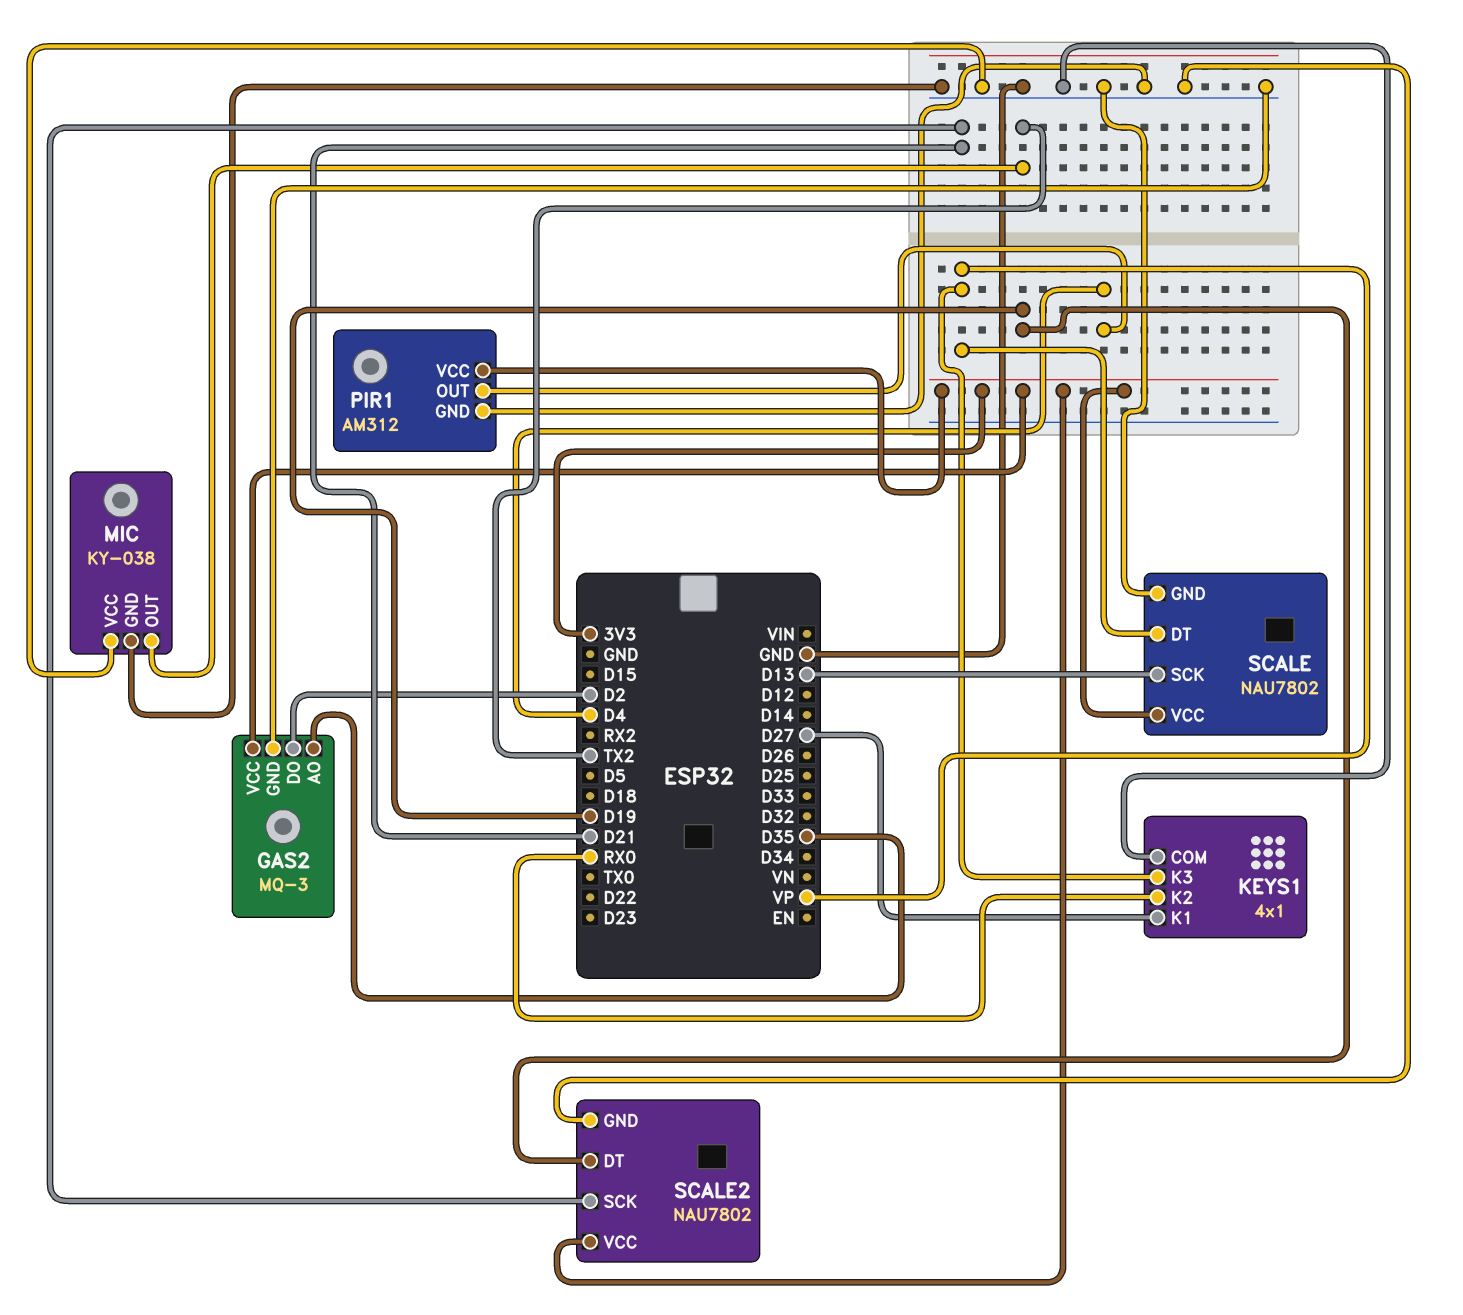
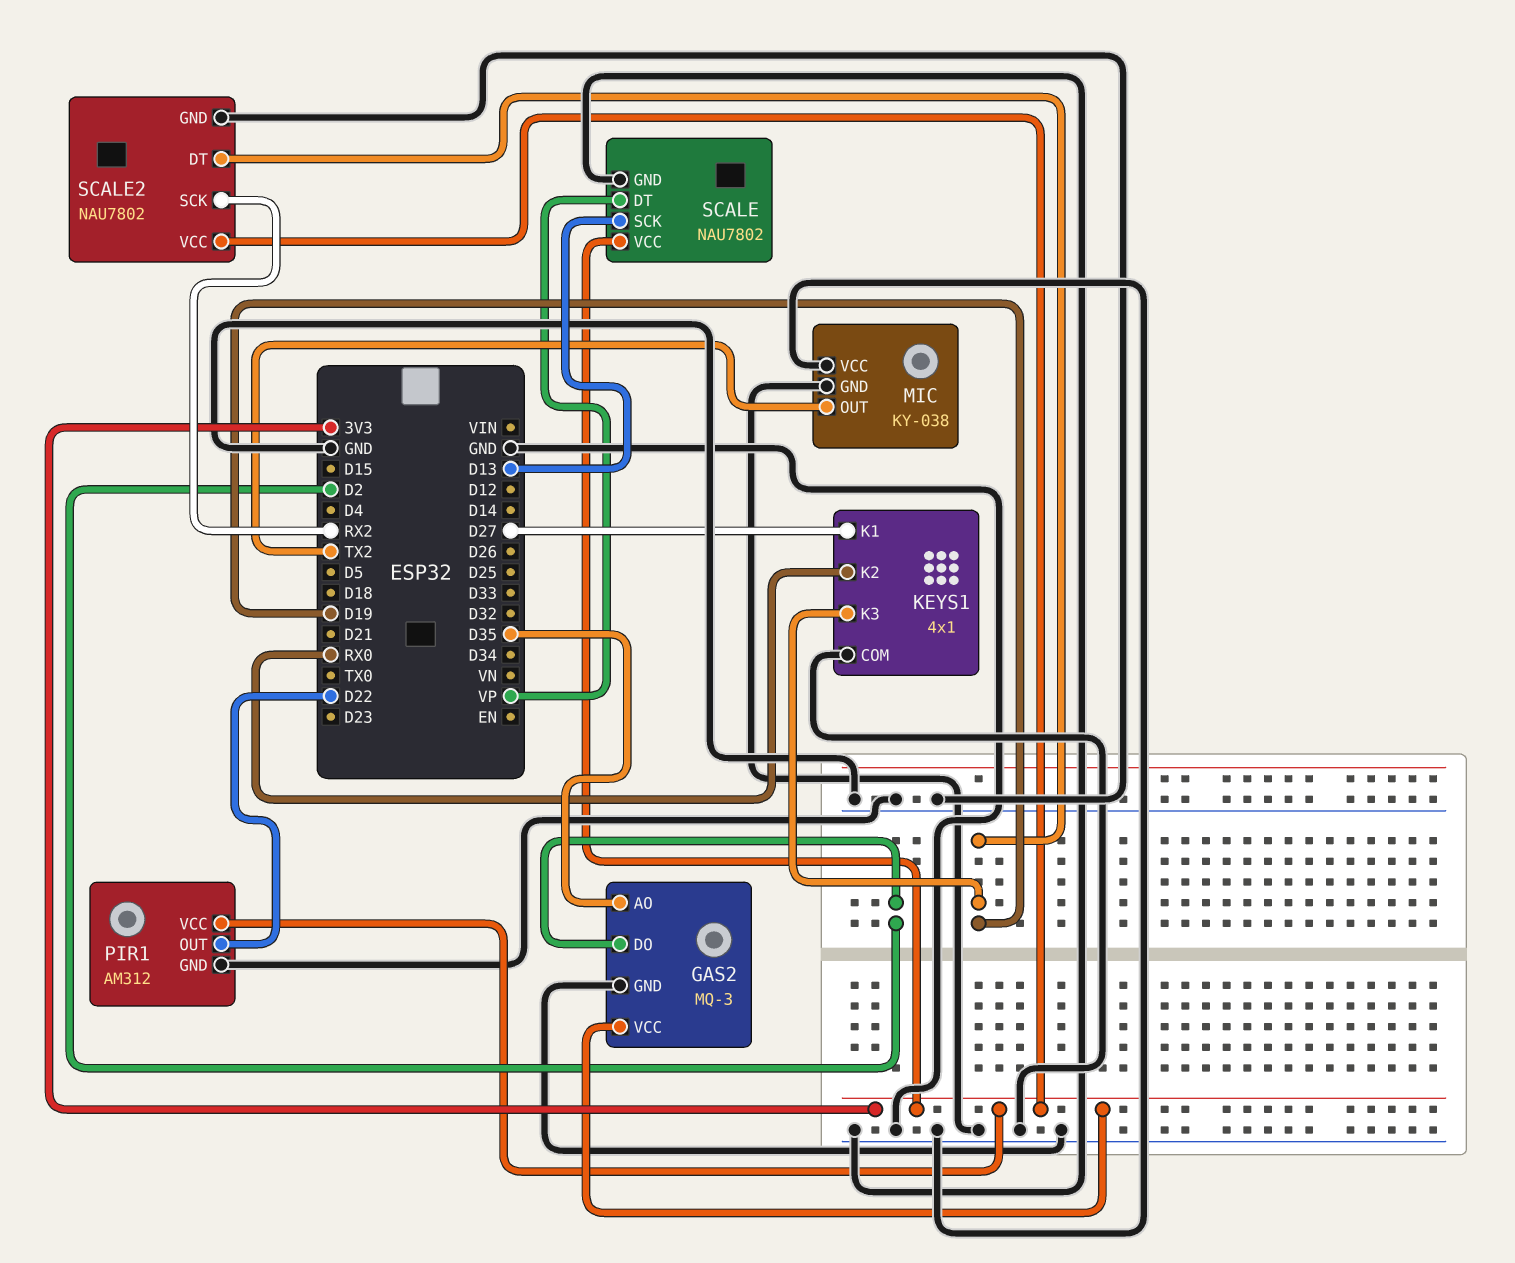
KEYS1 pin K3: VP -> D19
PIR1 pin OUT: D4 -> D22
SCALE2 pin SCK: D21 -> RX2

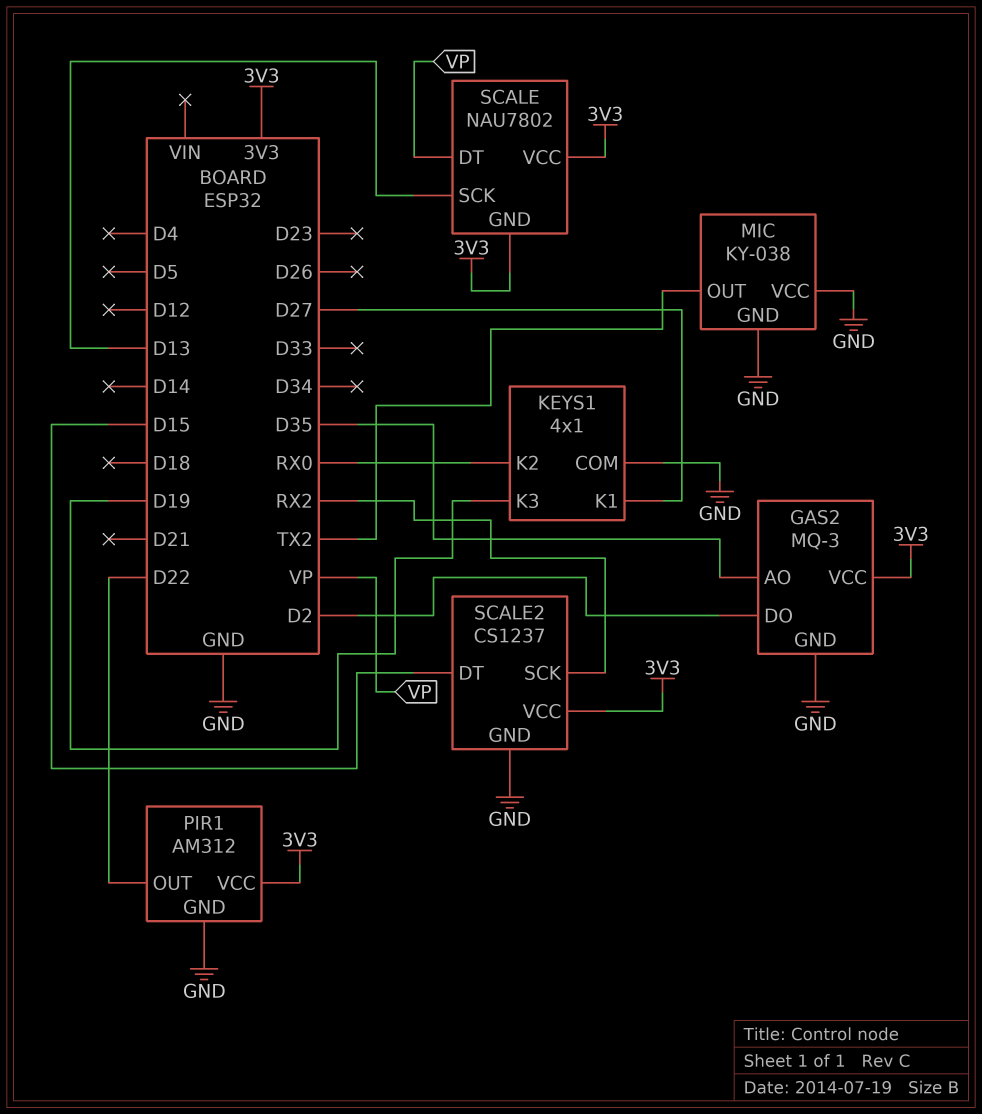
SCALE pin GND: GND -> 3V3
SCALE2: NAU7802 -> CS1237
SCALE2 pin DT: D19 -> D15

